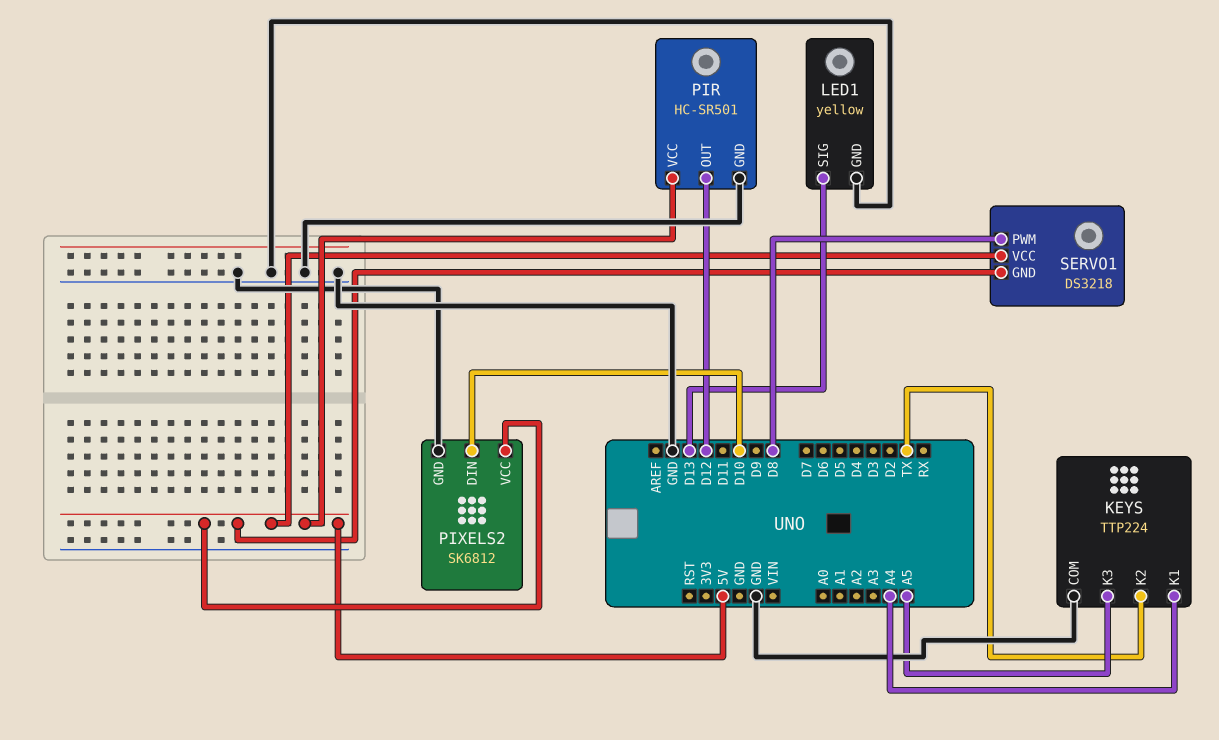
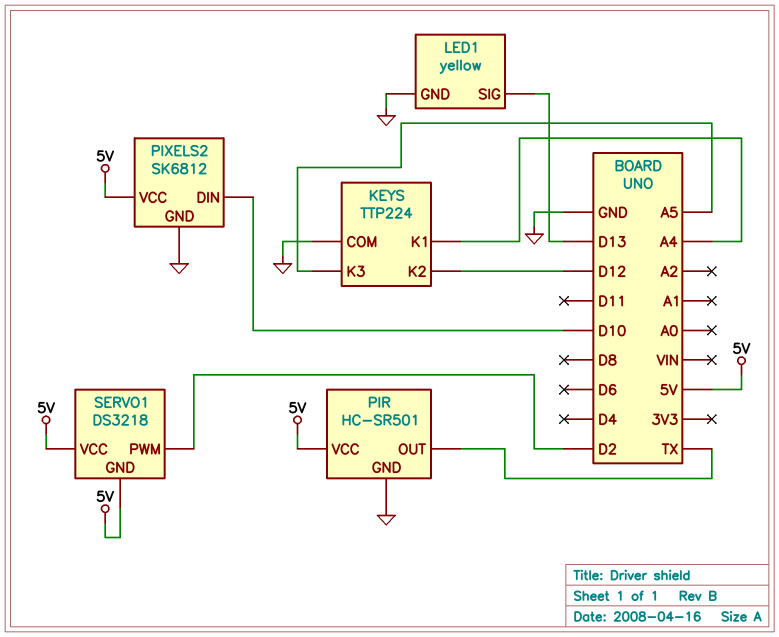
KEYS pin K2: TX -> D12
PIR pin OUT: D12 -> TX
SERVO1 pin PWM: D8 -> D2

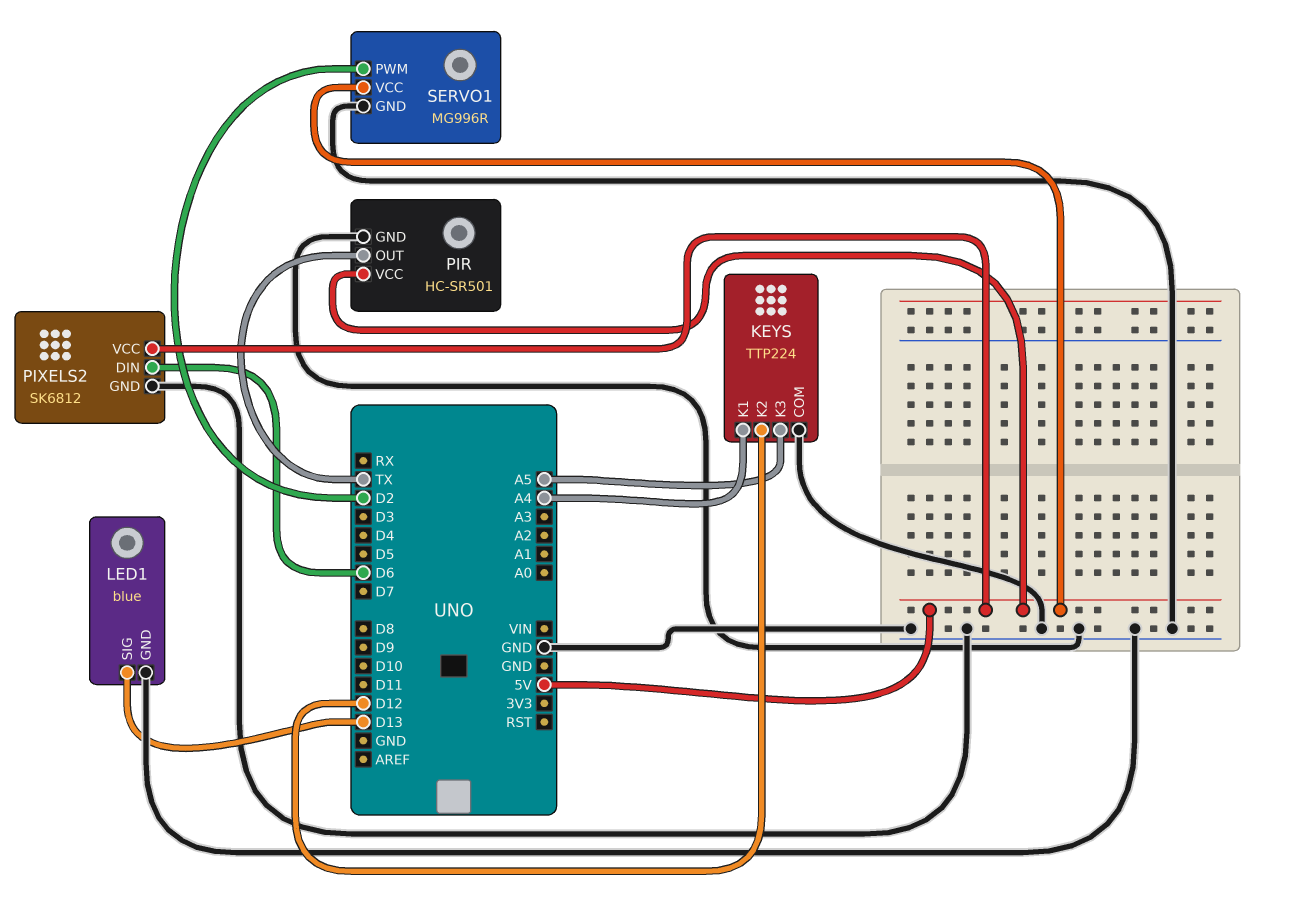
LED1: yellow -> blue
PIXELS2 pin DIN: D10 -> D6
SERVO1: DS3218 -> MG996R
SERVO1 pin GND: 5V -> GND

